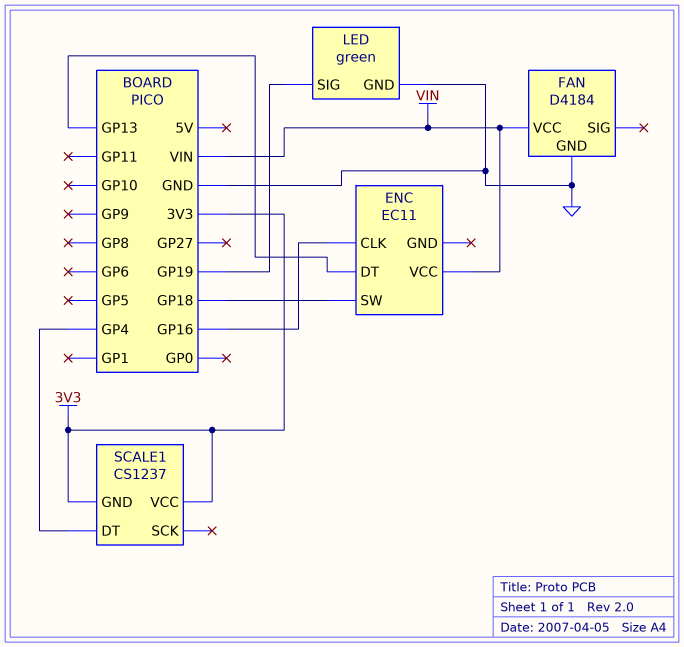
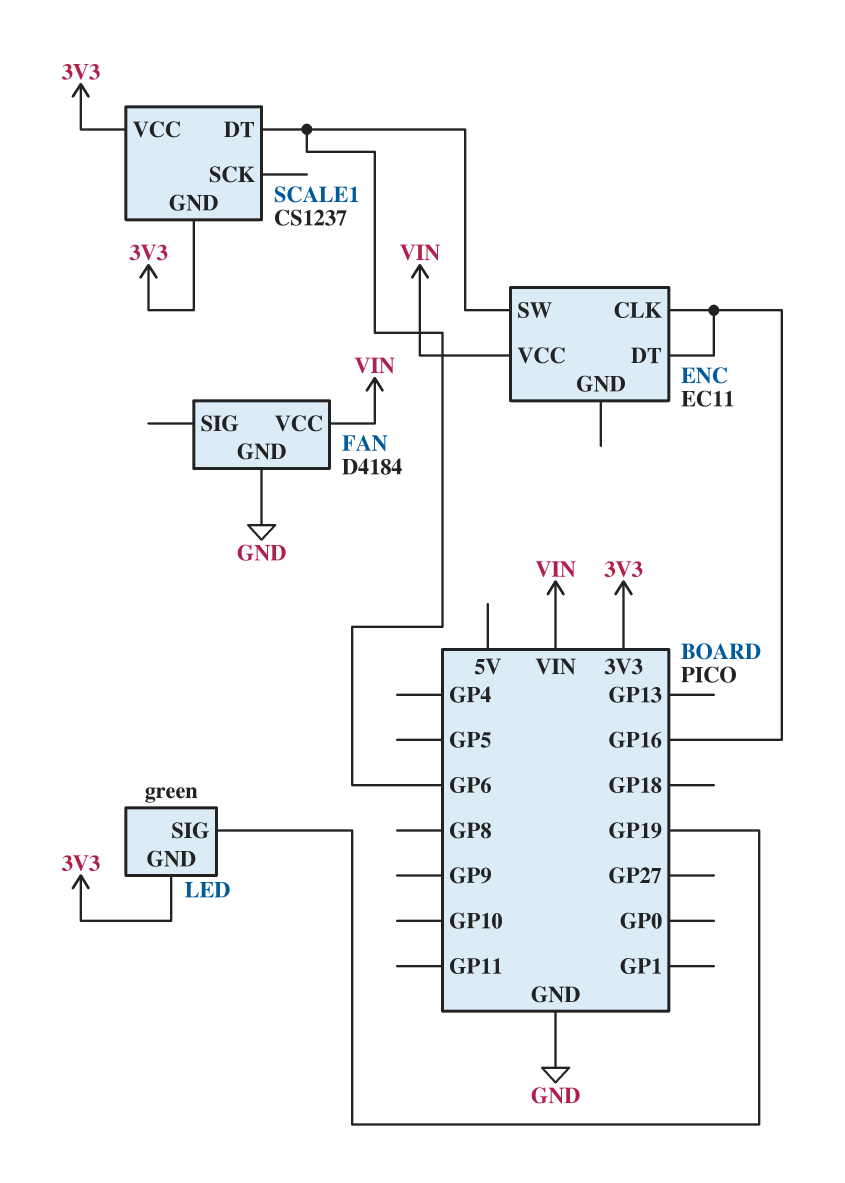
ENC pin DT: GP13 -> GP16
ENC pin SW: GP18 -> GP6
LED pin GND: GND -> 3V3
SCALE1 pin DT: GP4 -> GP6

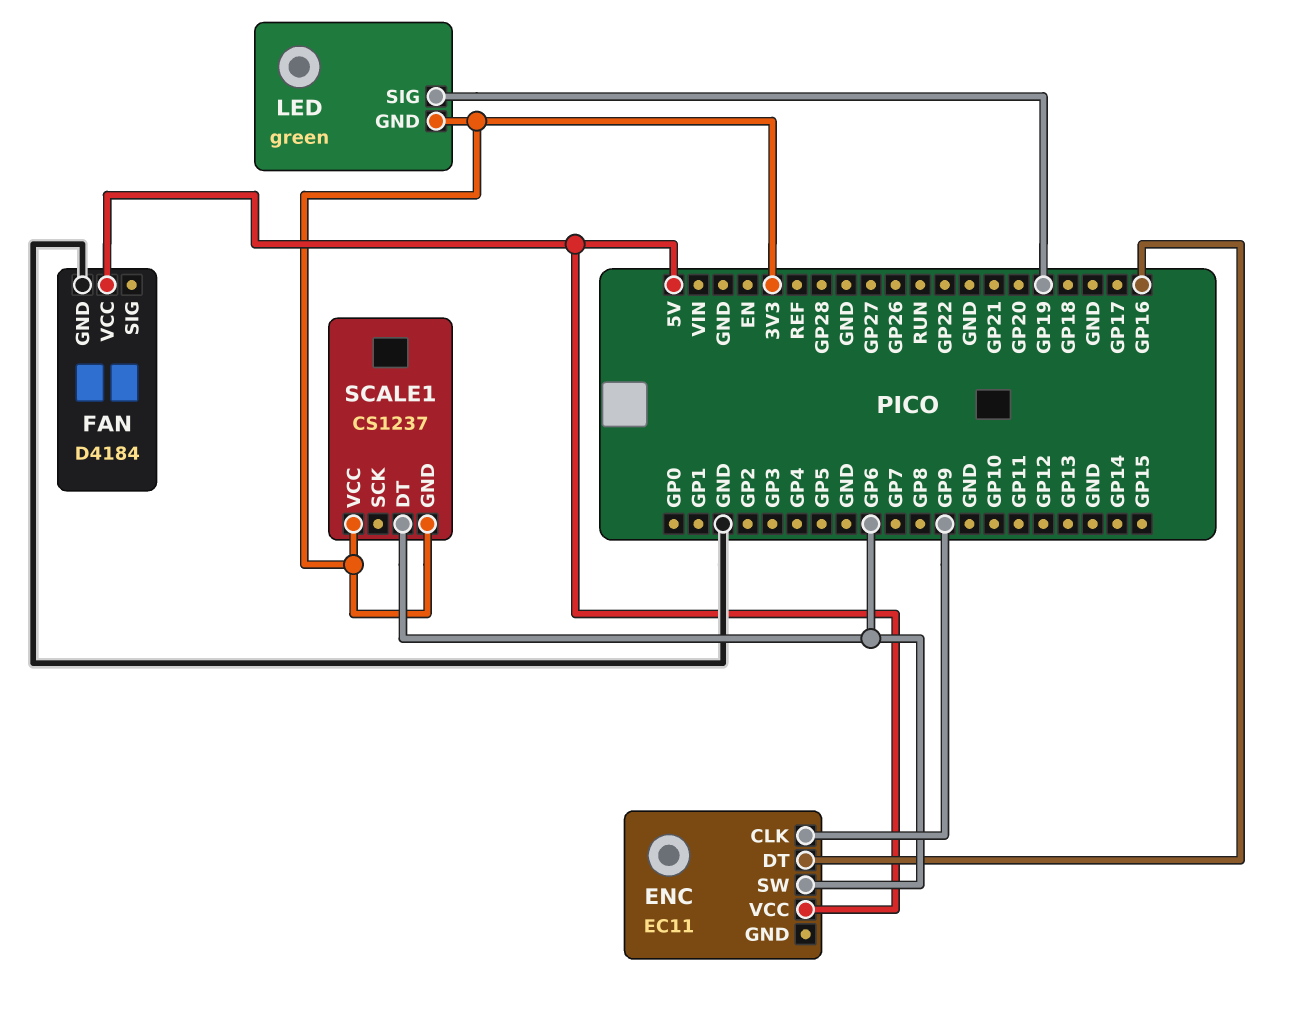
ENC pin CLK: GP16 -> GP9
ENC pin VCC: VIN -> 5V
FAN pin VCC: VIN -> 5V

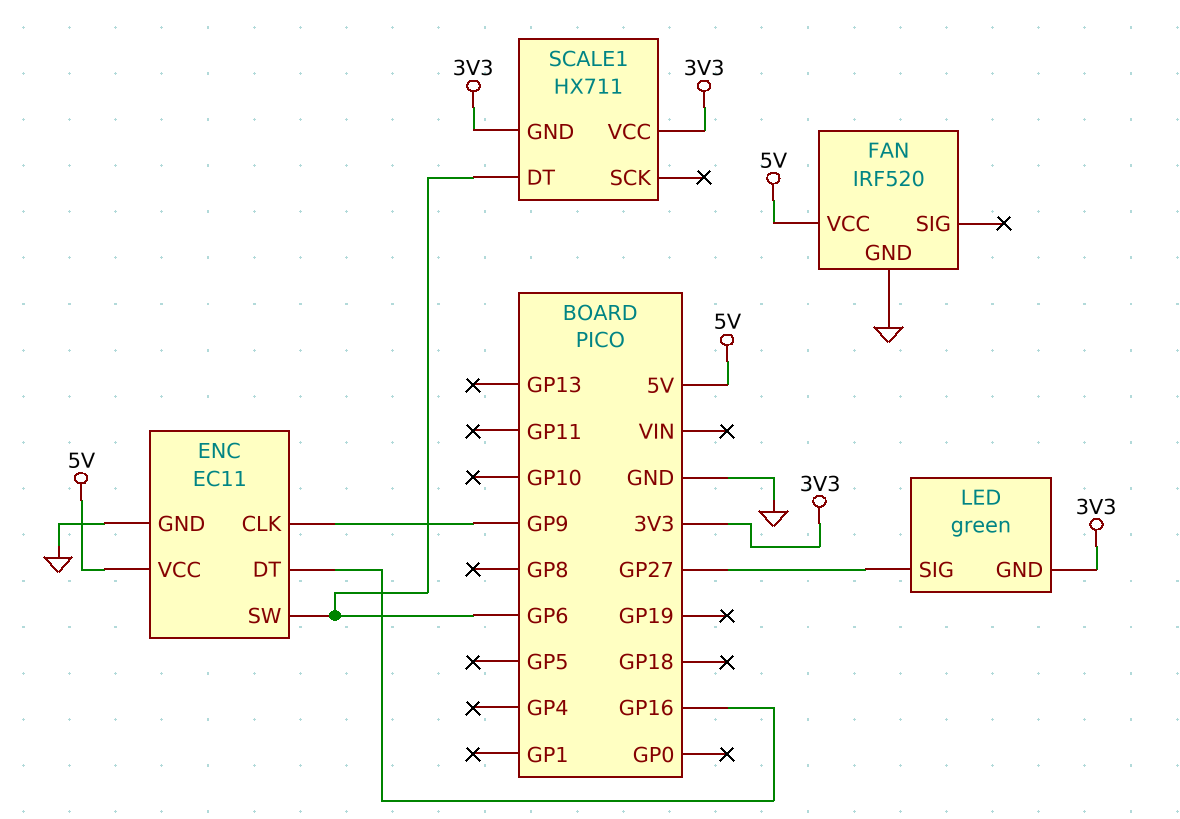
ENC pin GND: none -> GND
FAN: D4184 -> IRF520
LED pin SIG: GP19 -> GP27
SCALE1: CS1237 -> HX711

